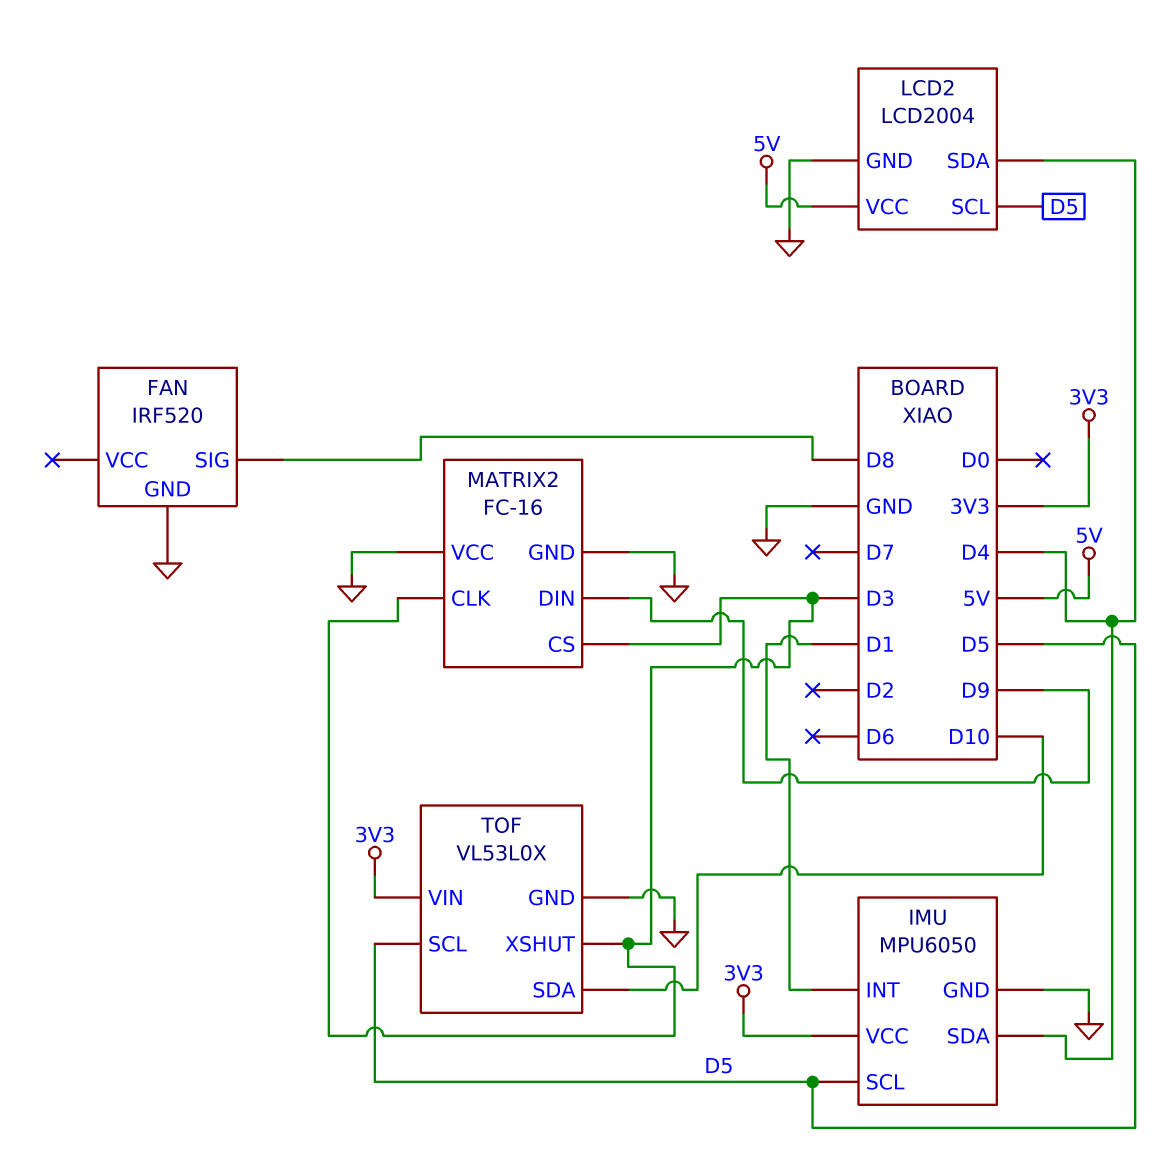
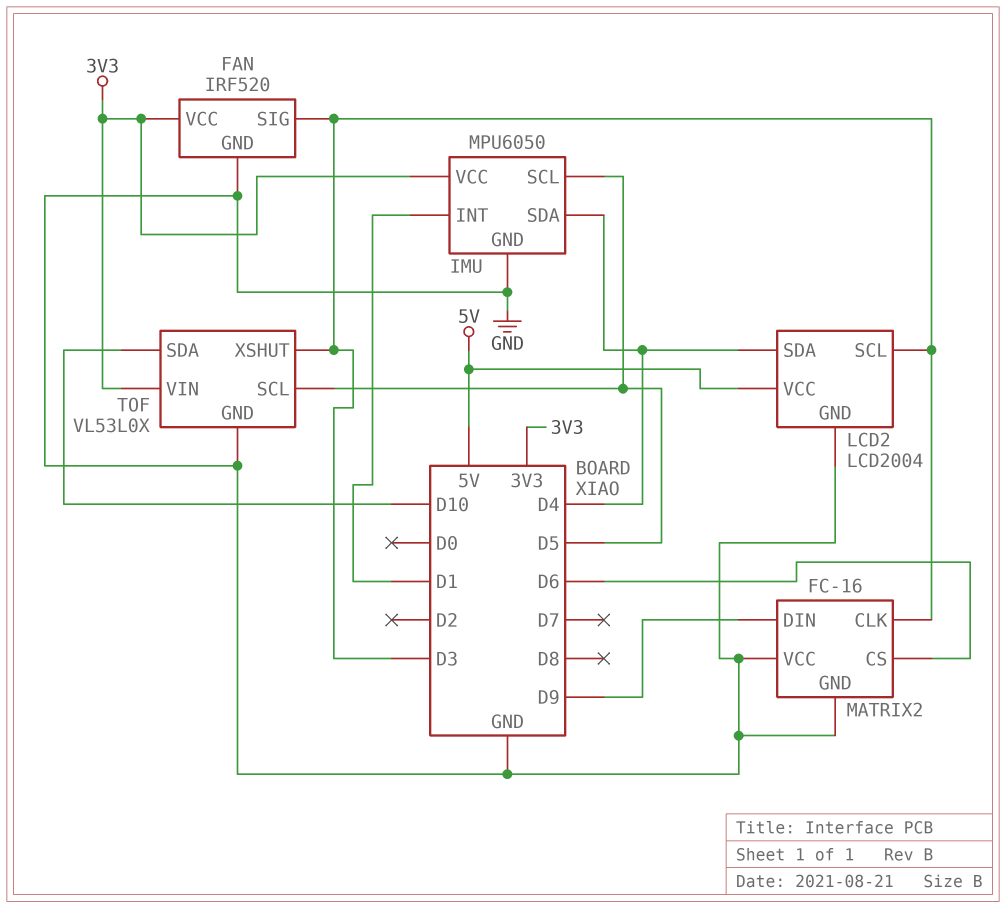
FAN pin SIG: D8 -> D3
FAN pin VCC: none -> 3V3
LCD2 pin SCL: D5 -> D3
MATRIX2 pin CS: D3 -> D6

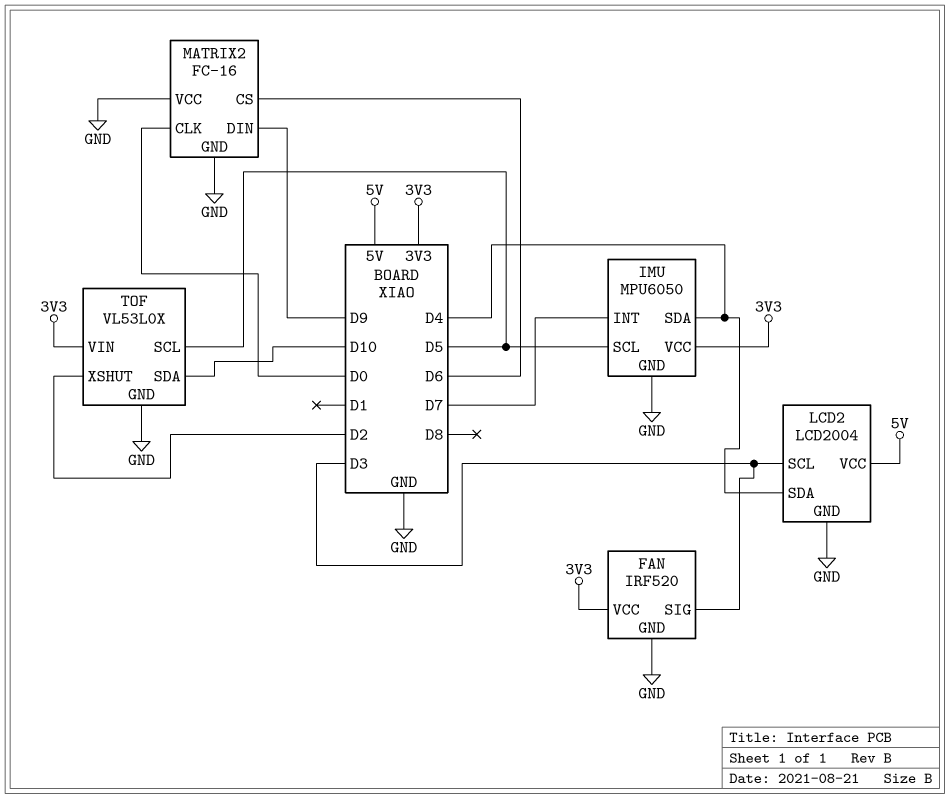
IMU pin INT: D1 -> D7
MATRIX2 pin CLK: D3 -> D0
TOF pin XSHUT: D3 -> D2

